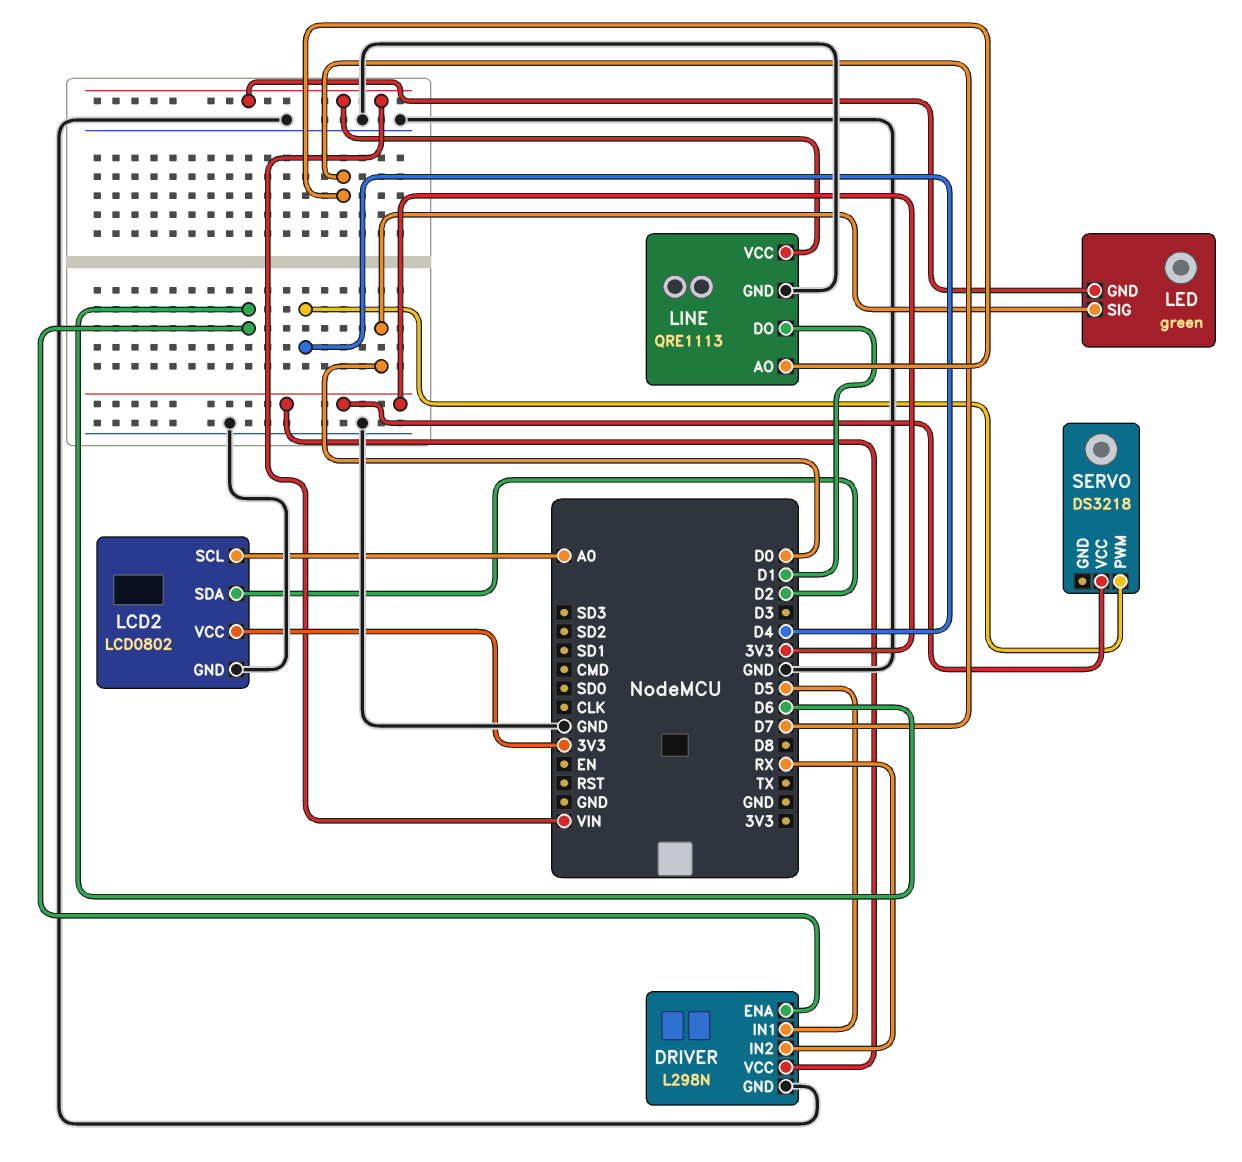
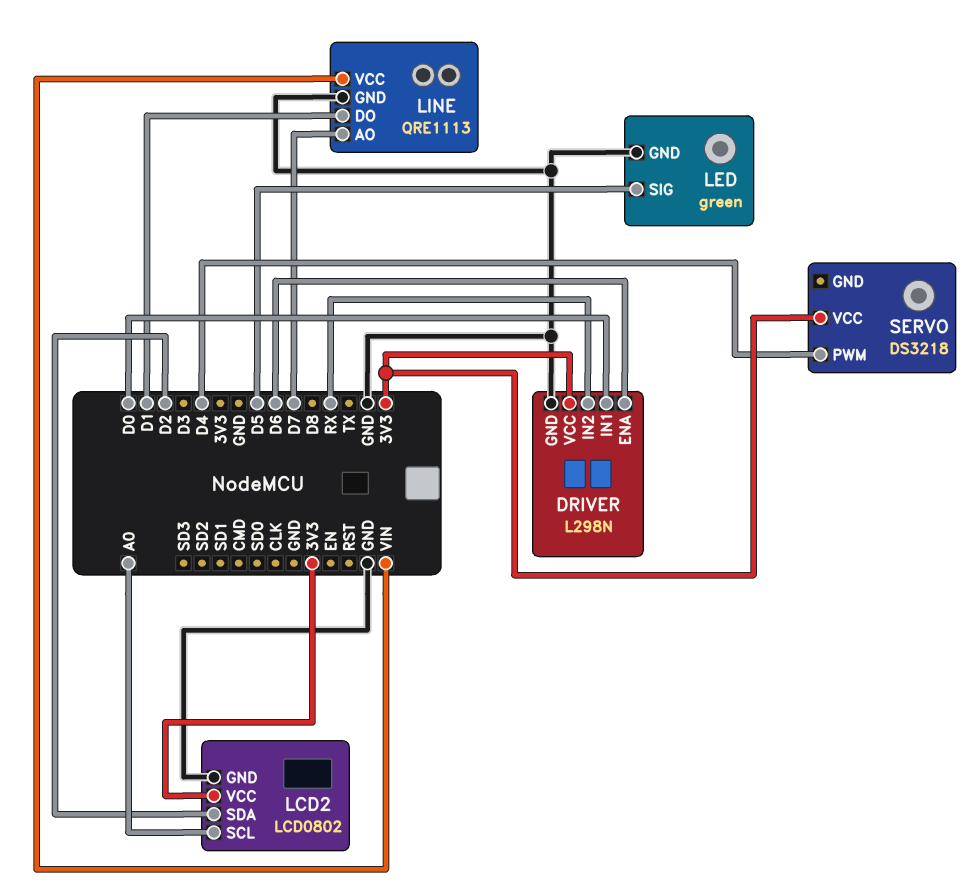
DRIVER pin IN1: D5 -> D0
LED pin GND: VIN -> GND
LED pin SIG: D0 -> D5

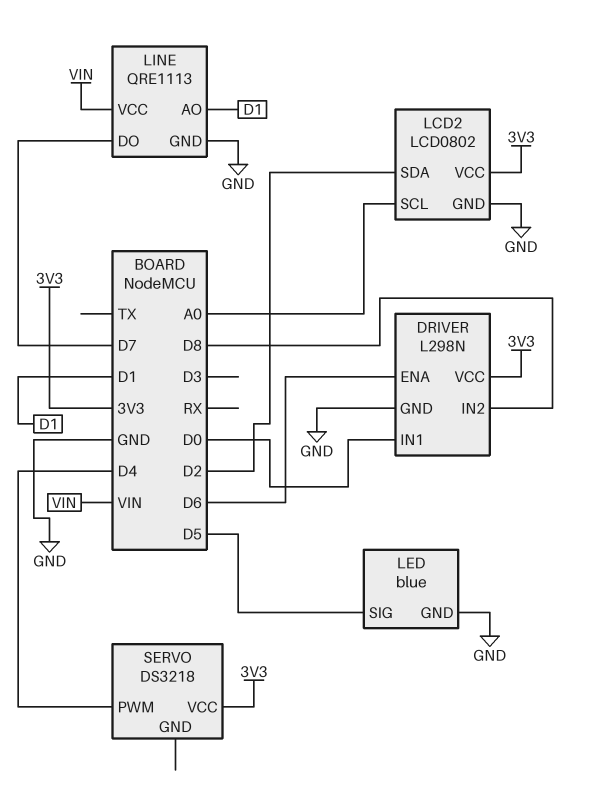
DRIVER pin IN2: RX -> D8
LED: green -> blue
LINE pin AO: D7 -> D1
LINE pin DO: D1 -> D7

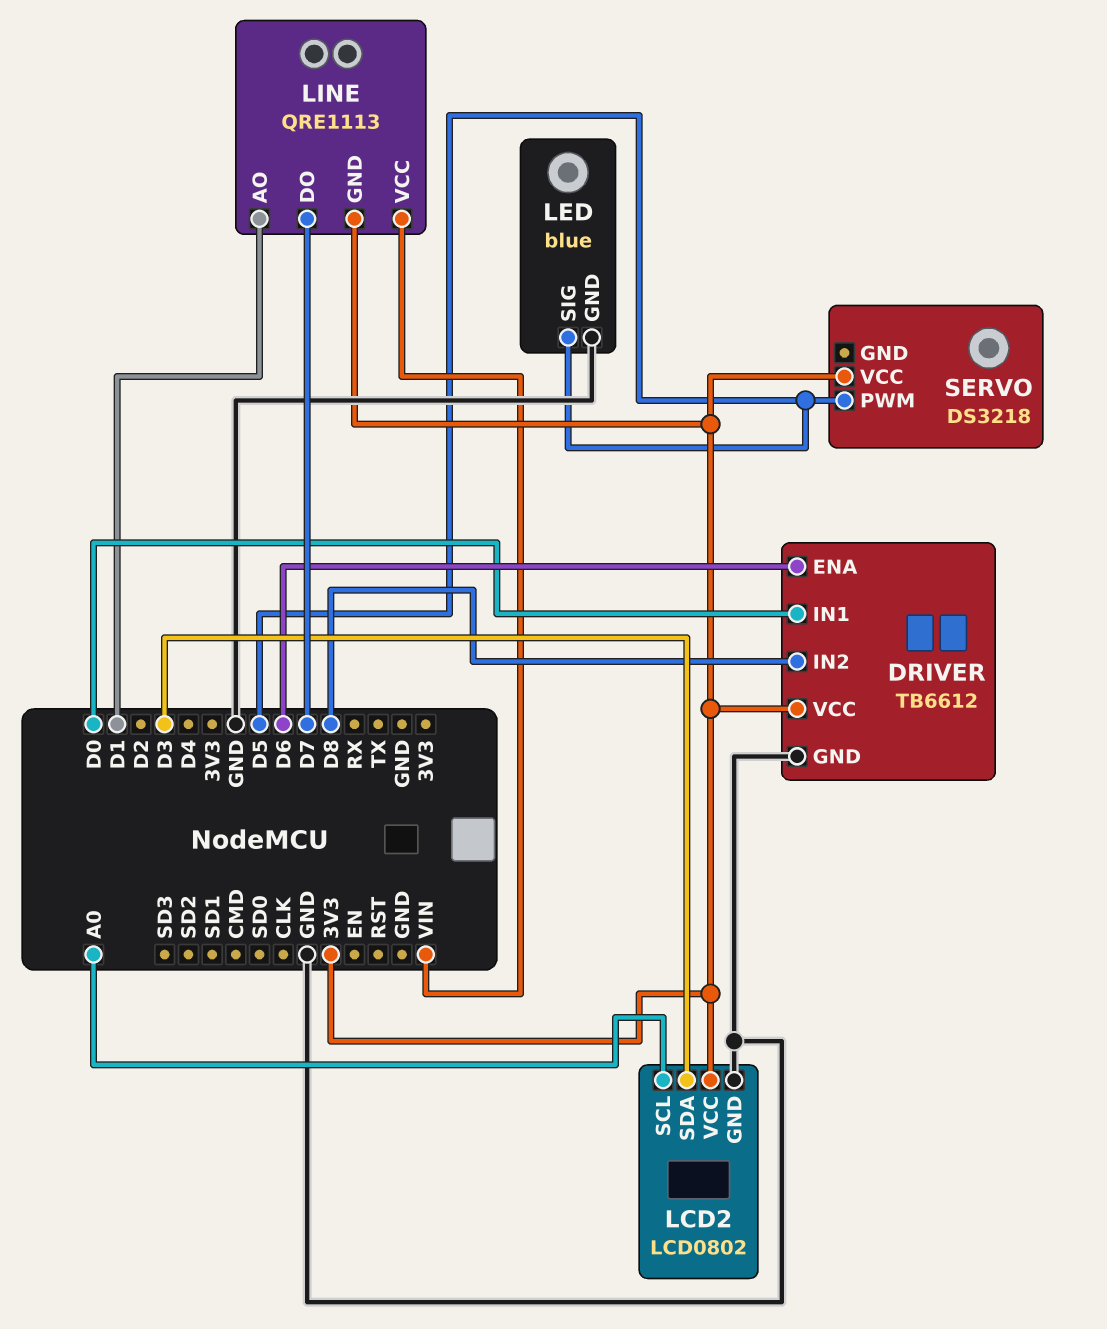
DRIVER: L298N -> TB6612
LCD2 pin SDA: D2 -> D3
LINE pin GND: GND -> 3V3
SERVO pin PWM: D4 -> D5

